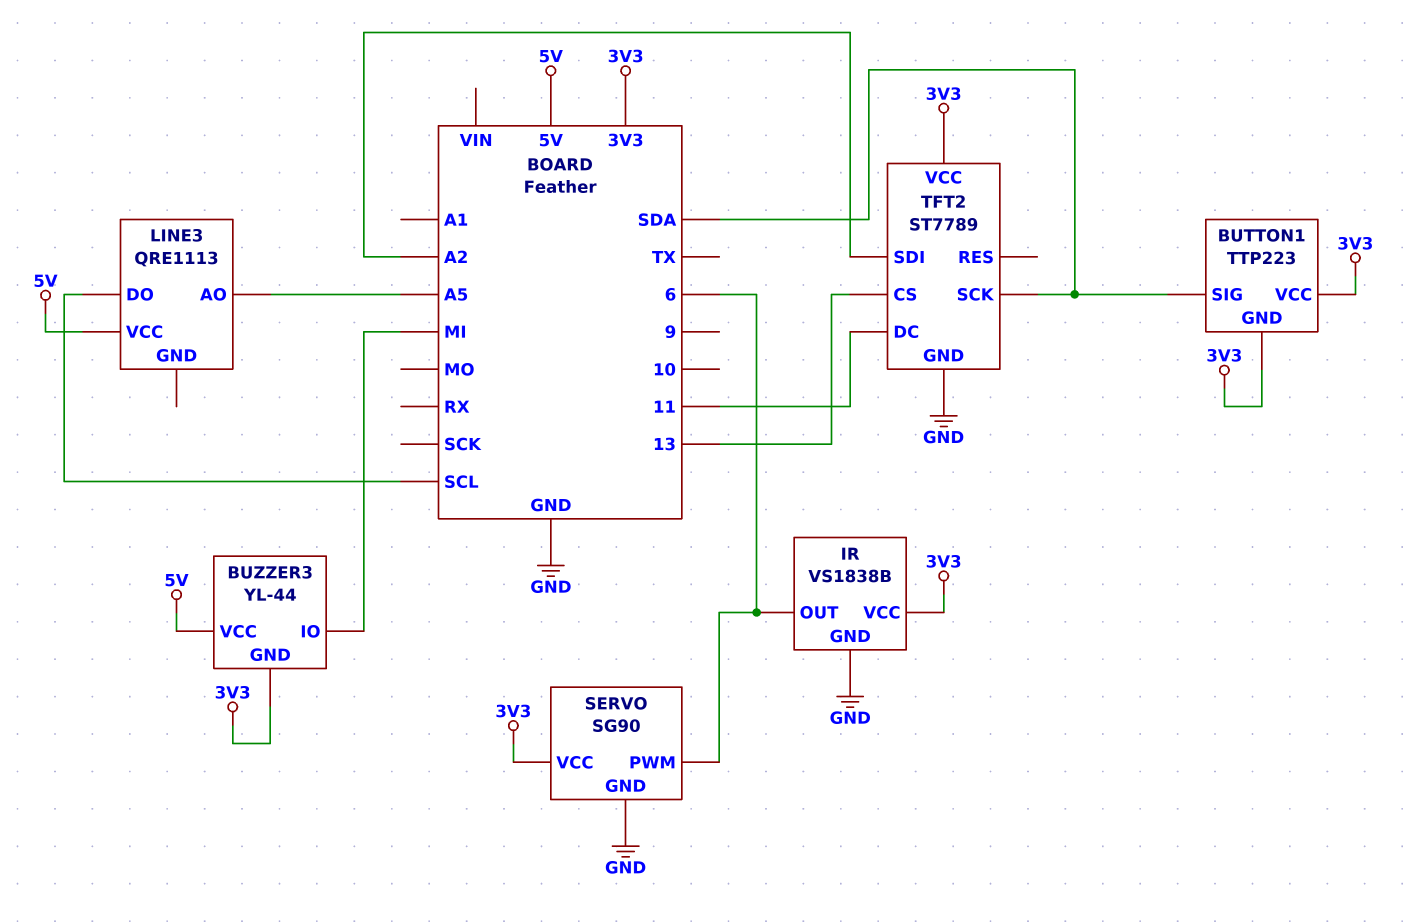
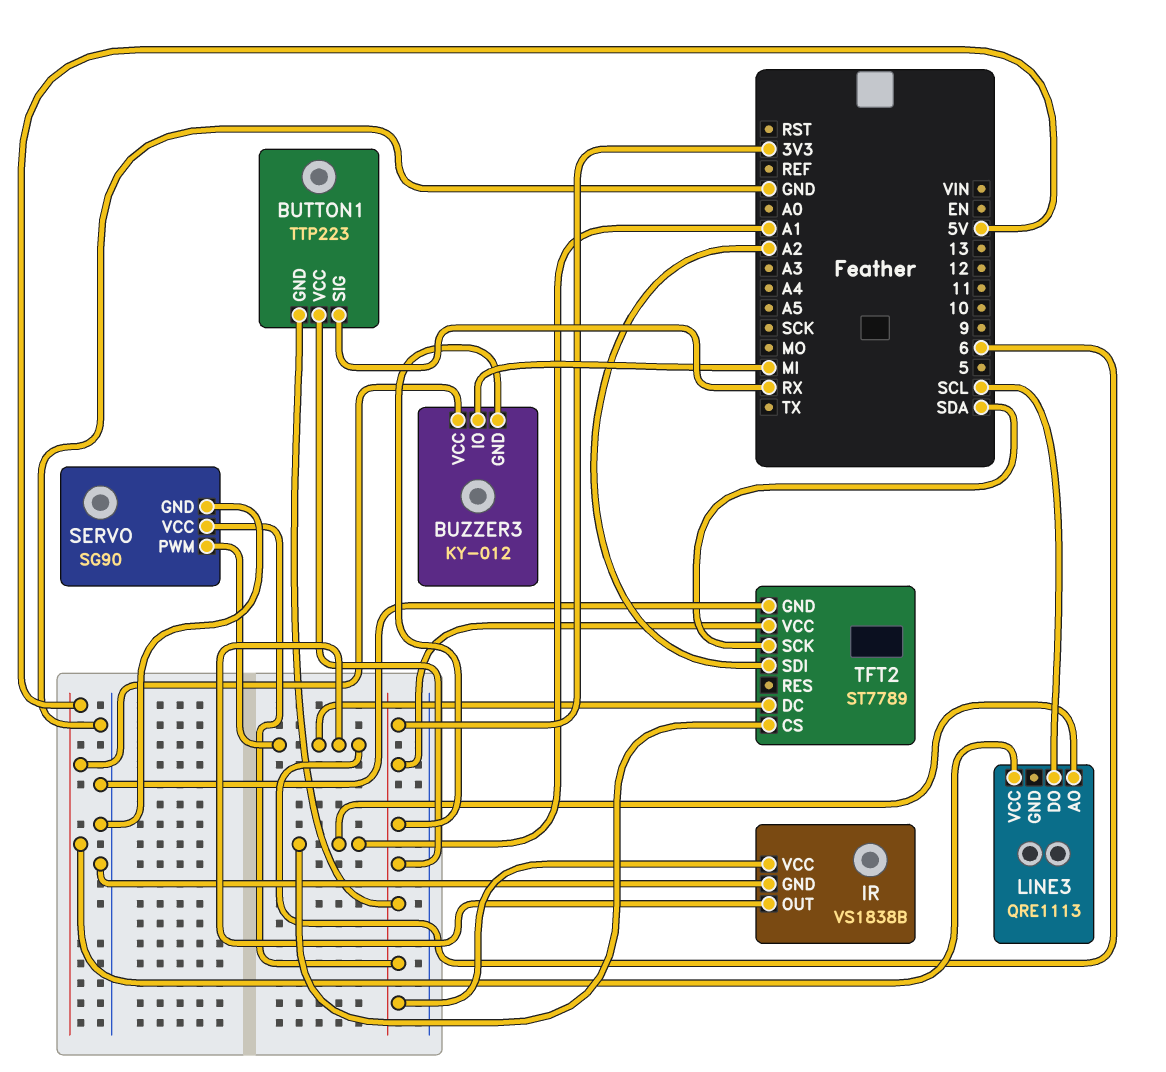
BUTTON1 pin SIG: SDA -> RX
BUZZER3: YL-44 -> KY-012
LINE3 pin AO: A5 -> A1
TFT2 pin CS: 13 -> A1
TFT2 pin DC: 11 -> 6

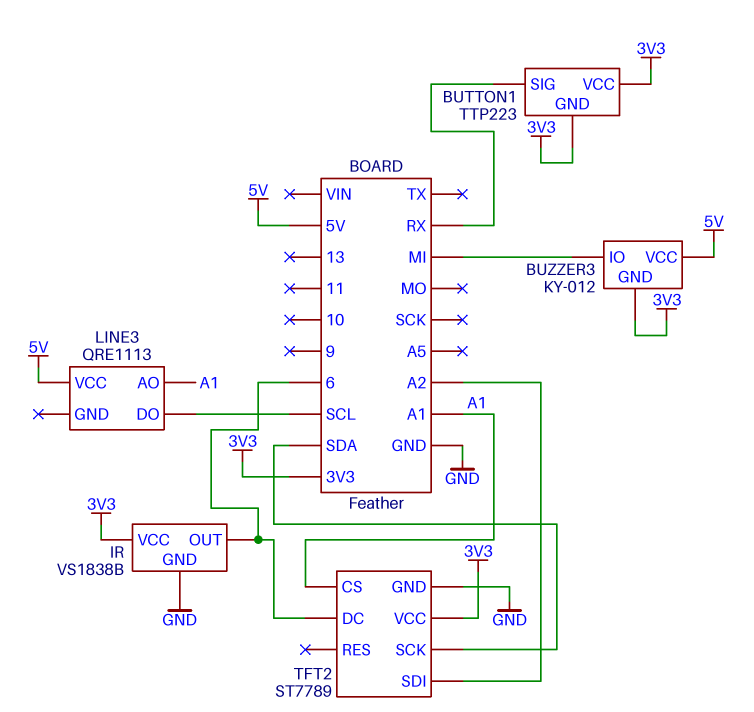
SERVO: SG90 -> none
SERVO pin GND: GND -> none
SERVO pin PWM: 6 -> none
SERVO pin VCC: 3V3 -> none

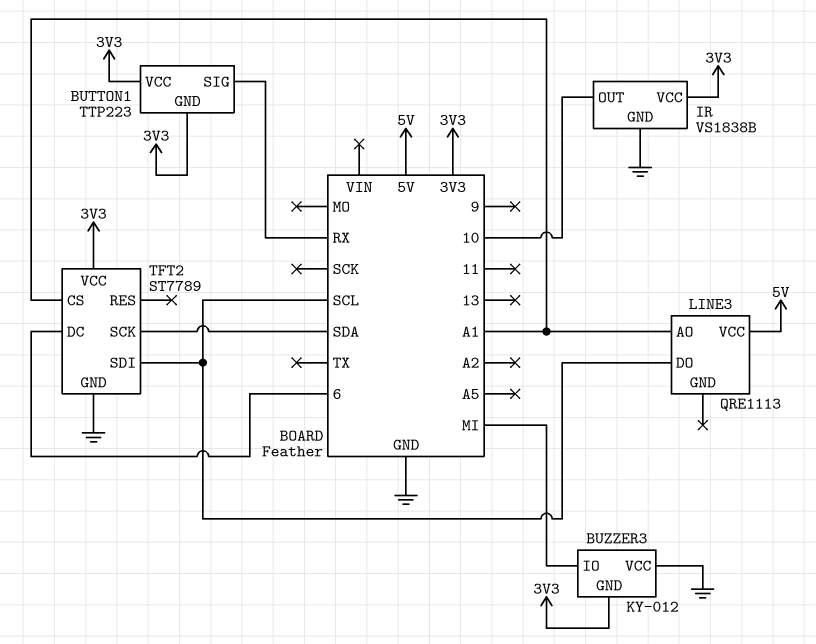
BUZZER3 pin VCC: 5V -> GND
IR pin OUT: 6 -> 10
TFT2 pin SDI: A2 -> SCL

